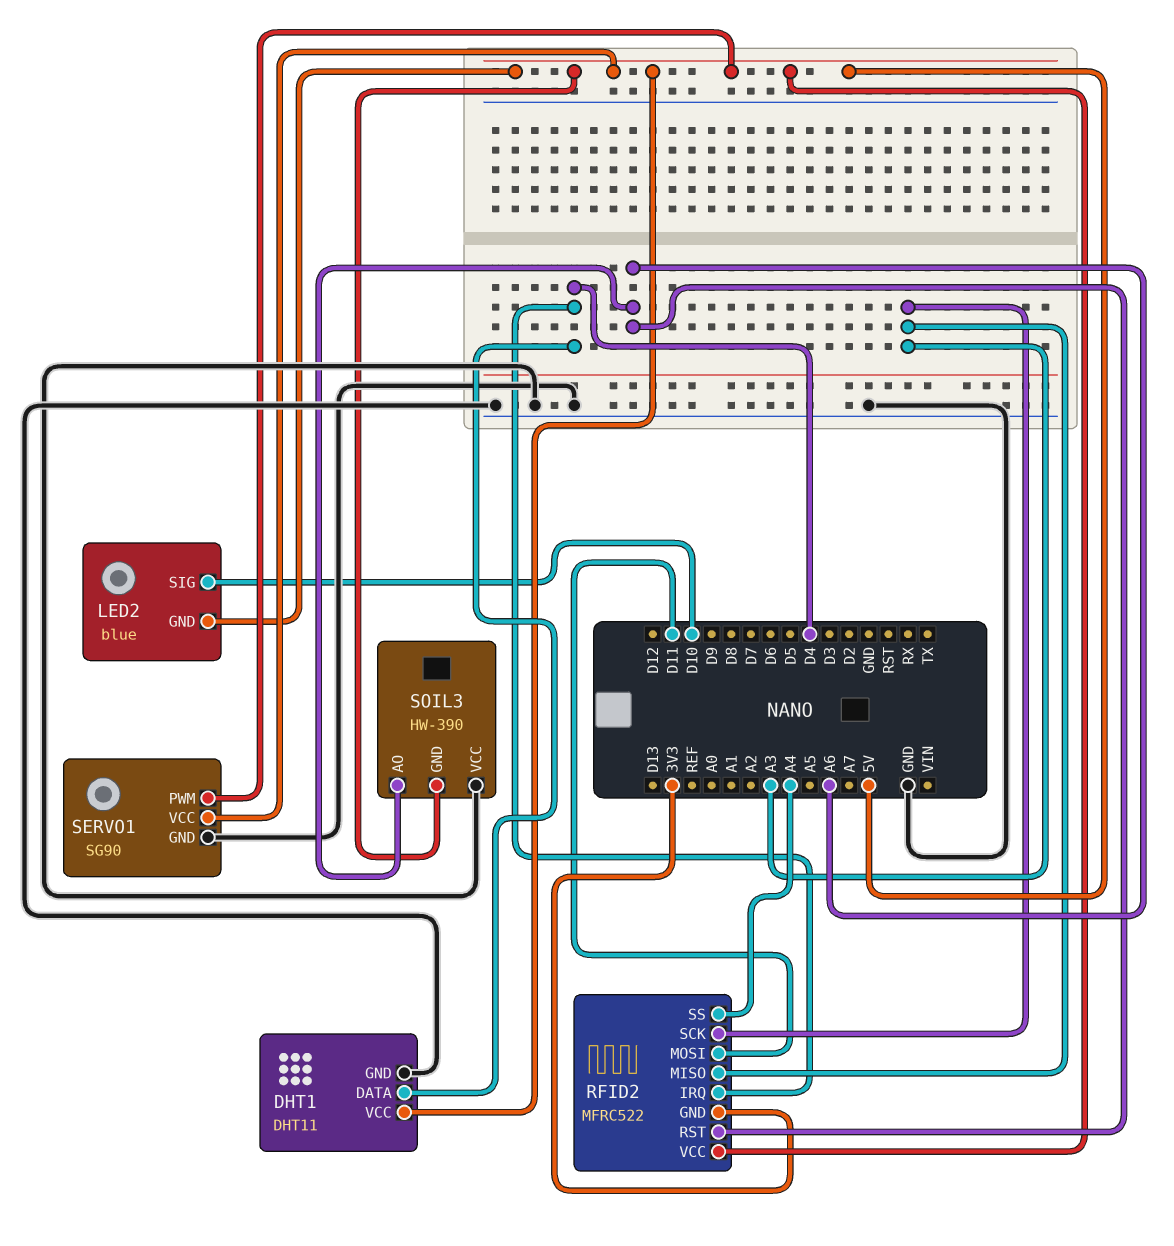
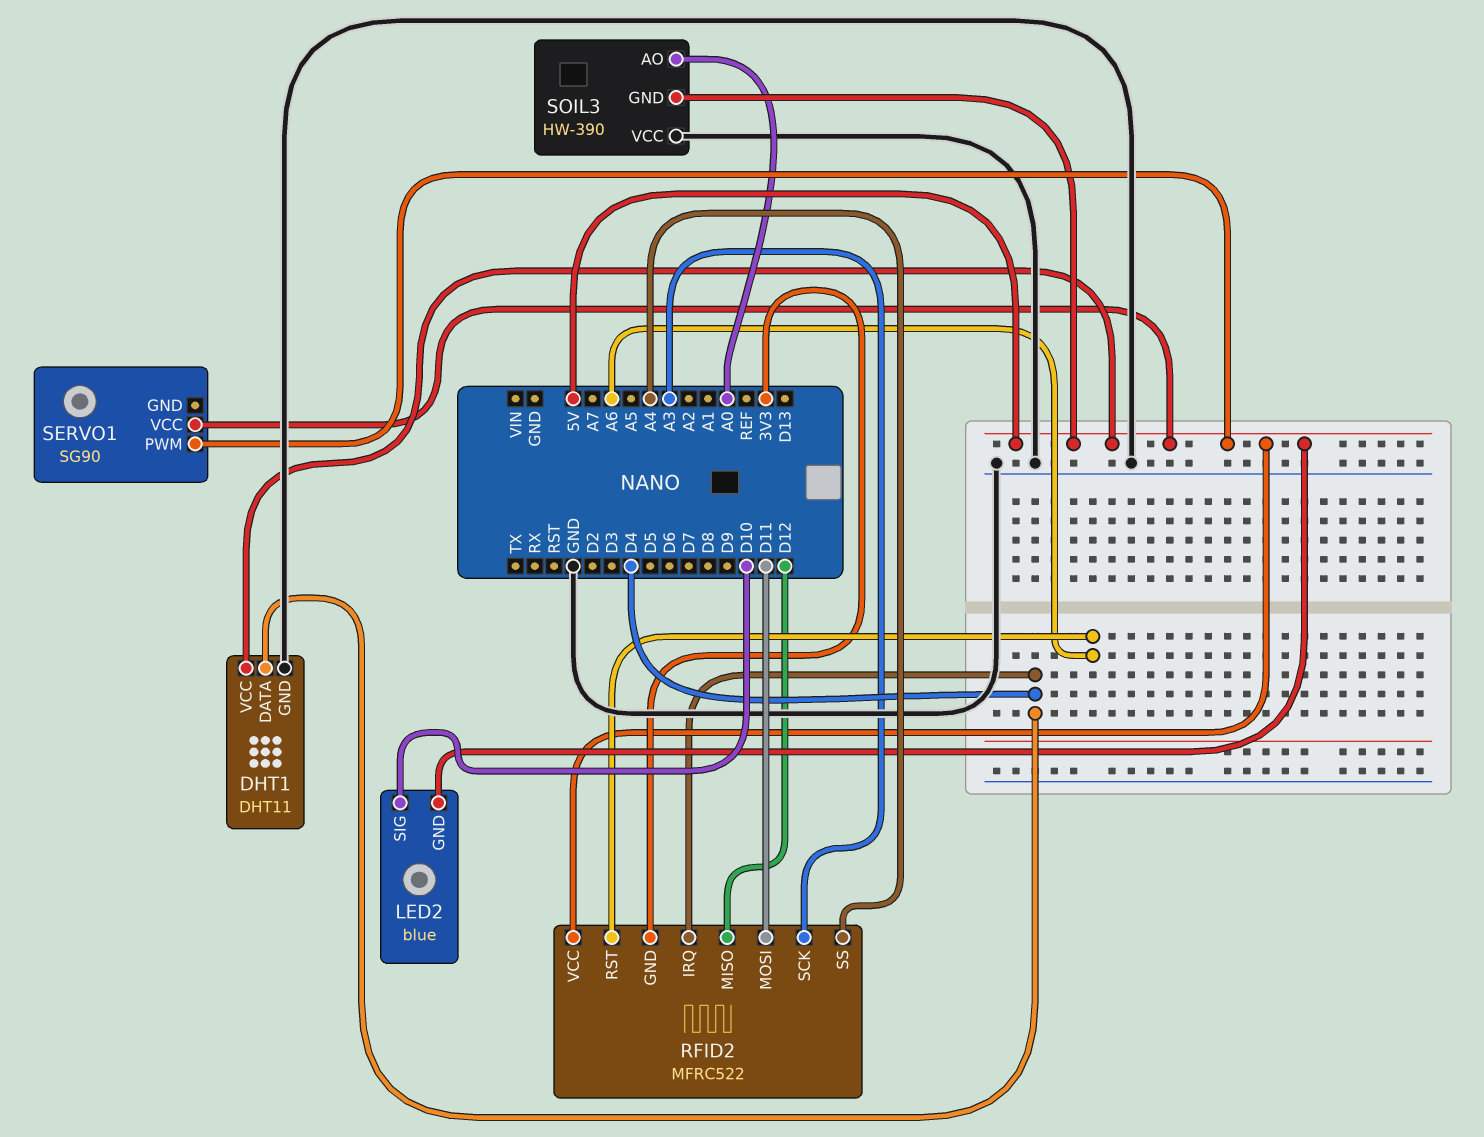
RFID2 pin MISO: A3 -> D12
SERVO1 pin GND: GND -> none
SOIL3 pin AO: A6 -> A0

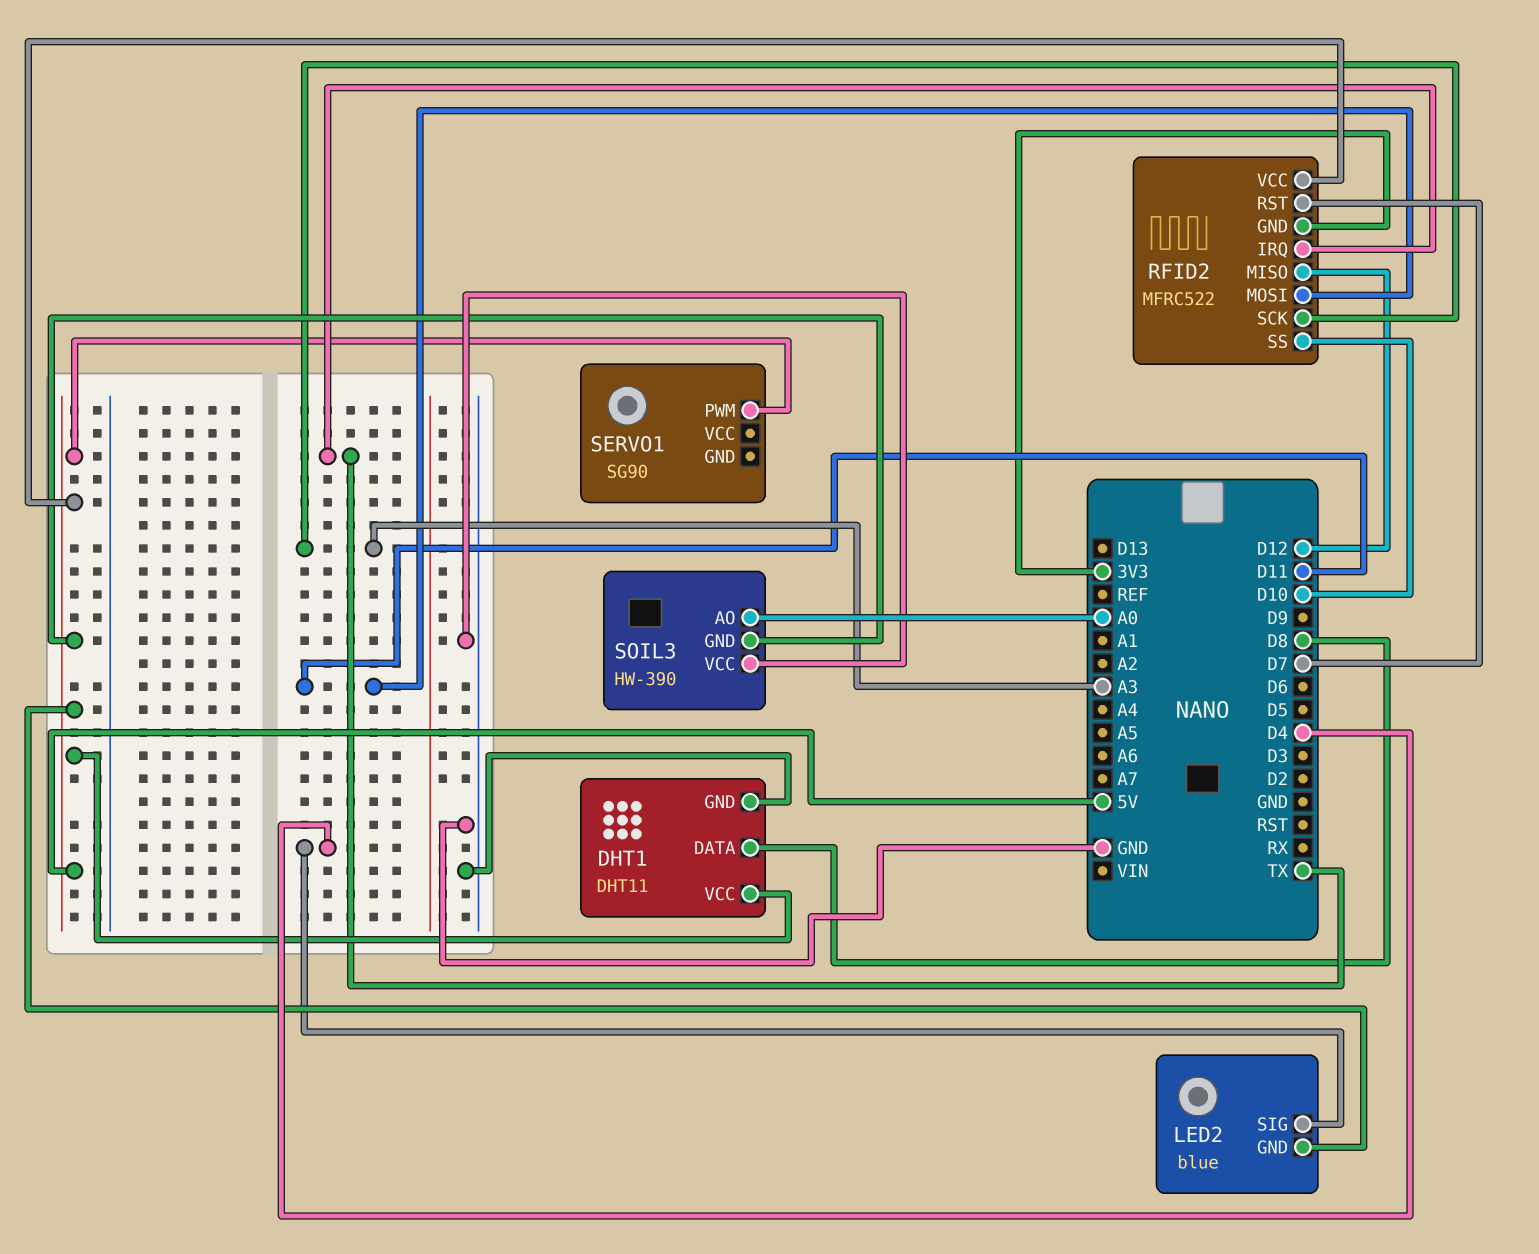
DHT1 pin DATA: D4 -> D8
LED2 pin SIG: D10 -> D4
RFID2 pin IRQ: D4 -> TX
RFID2 pin RST: A6 -> D7
RFID2 pin SS: A4 -> D10
SERVO1 pin VCC: 5V -> none

